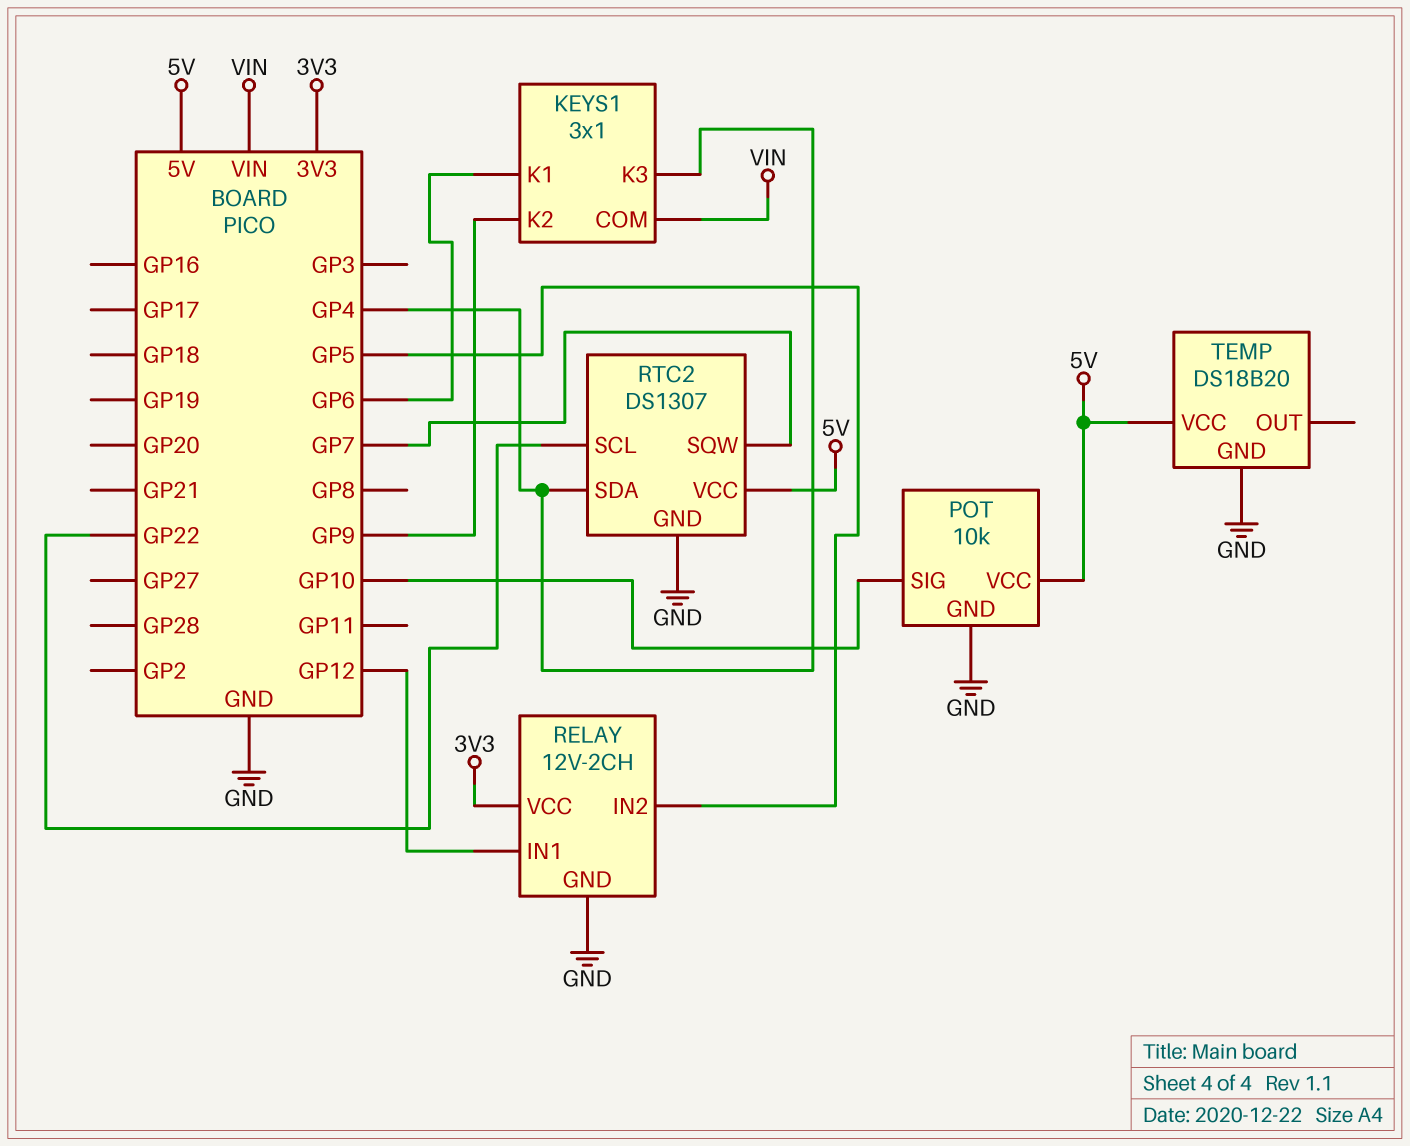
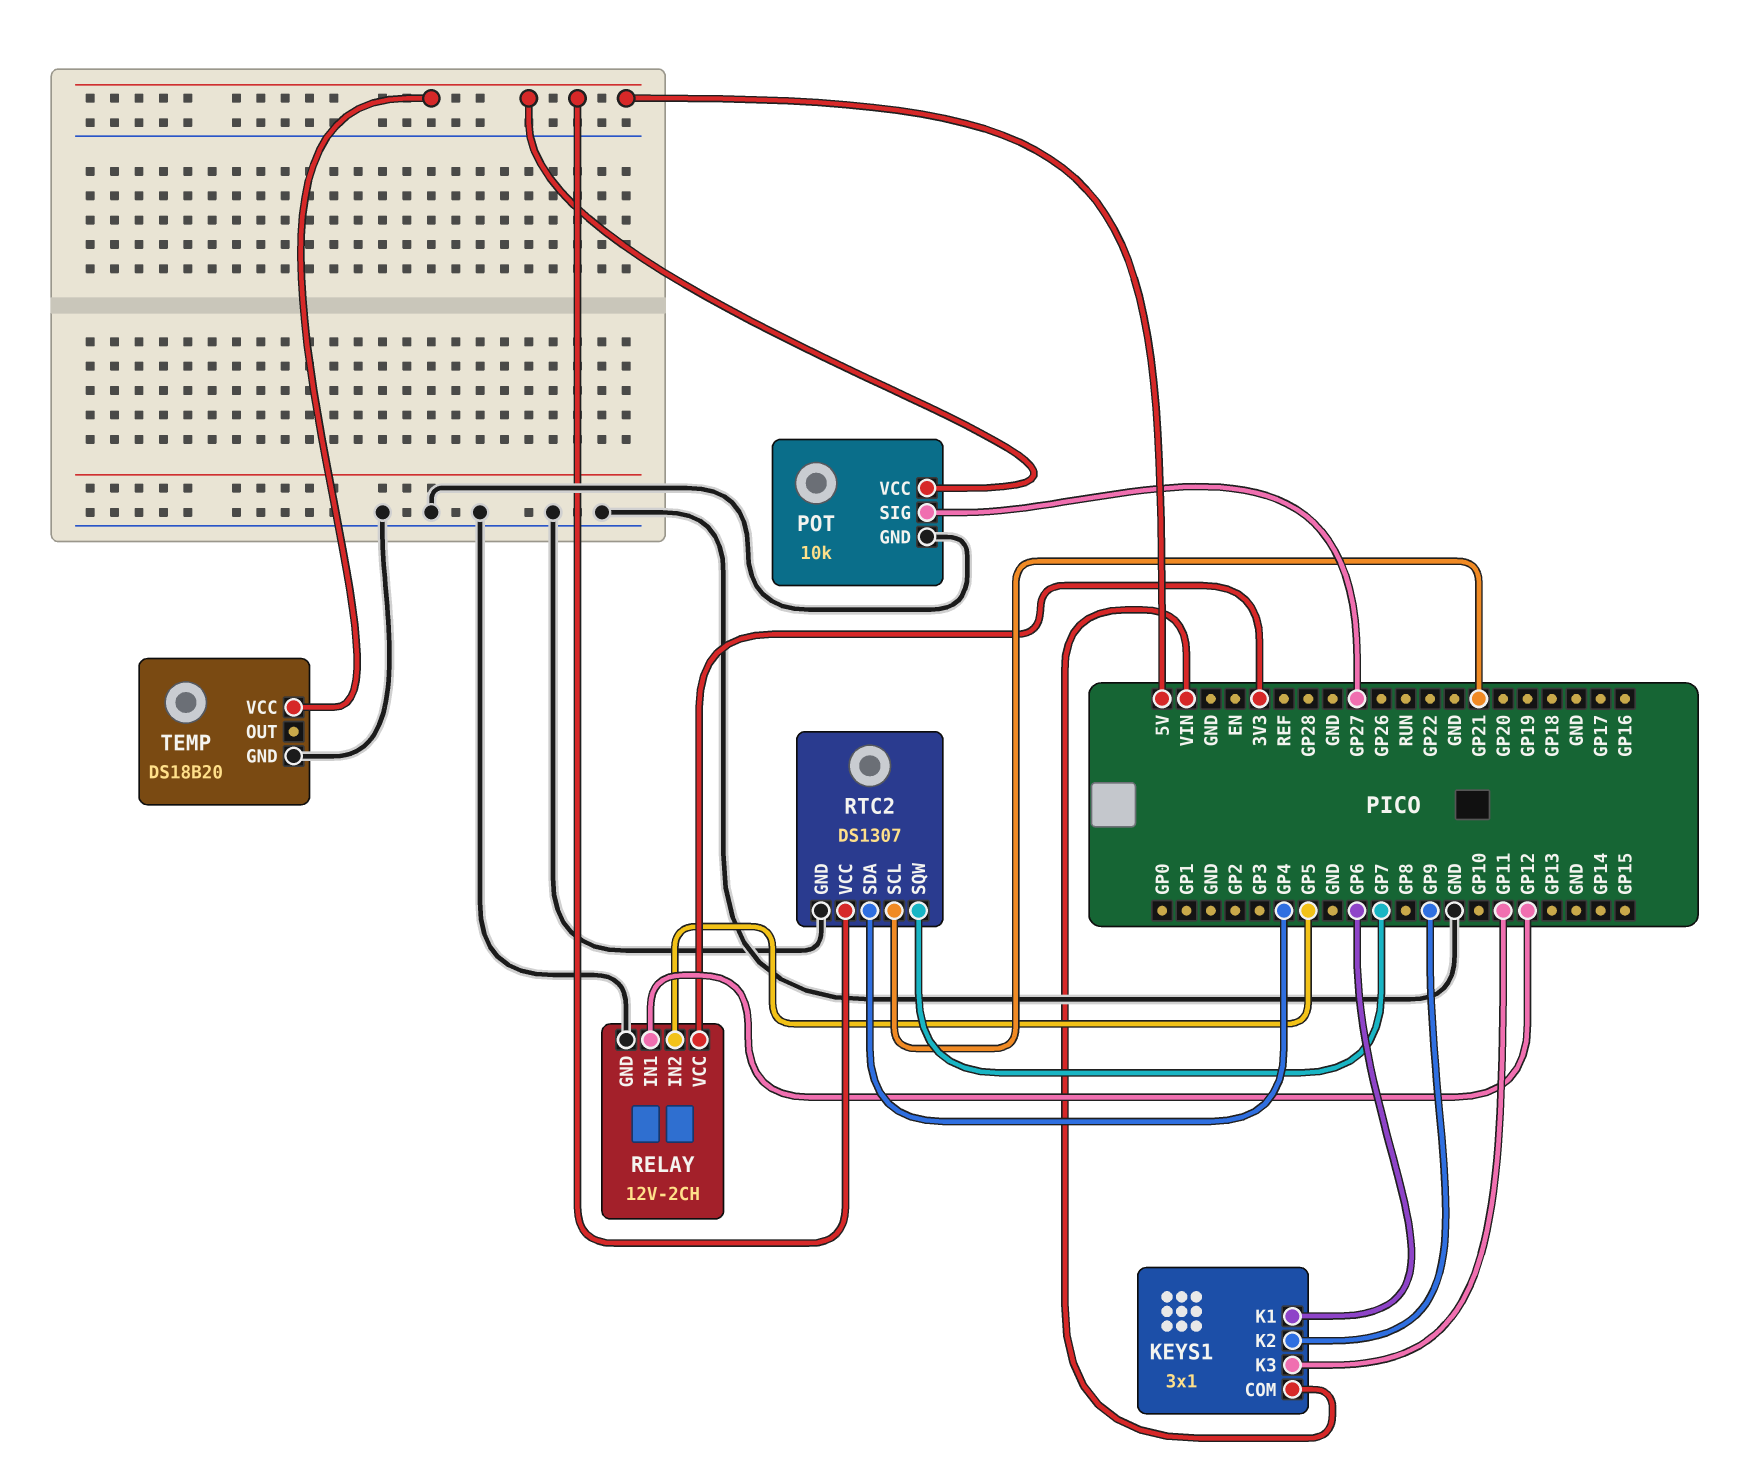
KEYS1 pin K3: GP4 -> GP11
POT pin SIG: GP10 -> GP27
RTC2 pin SCL: GP22 -> GP21

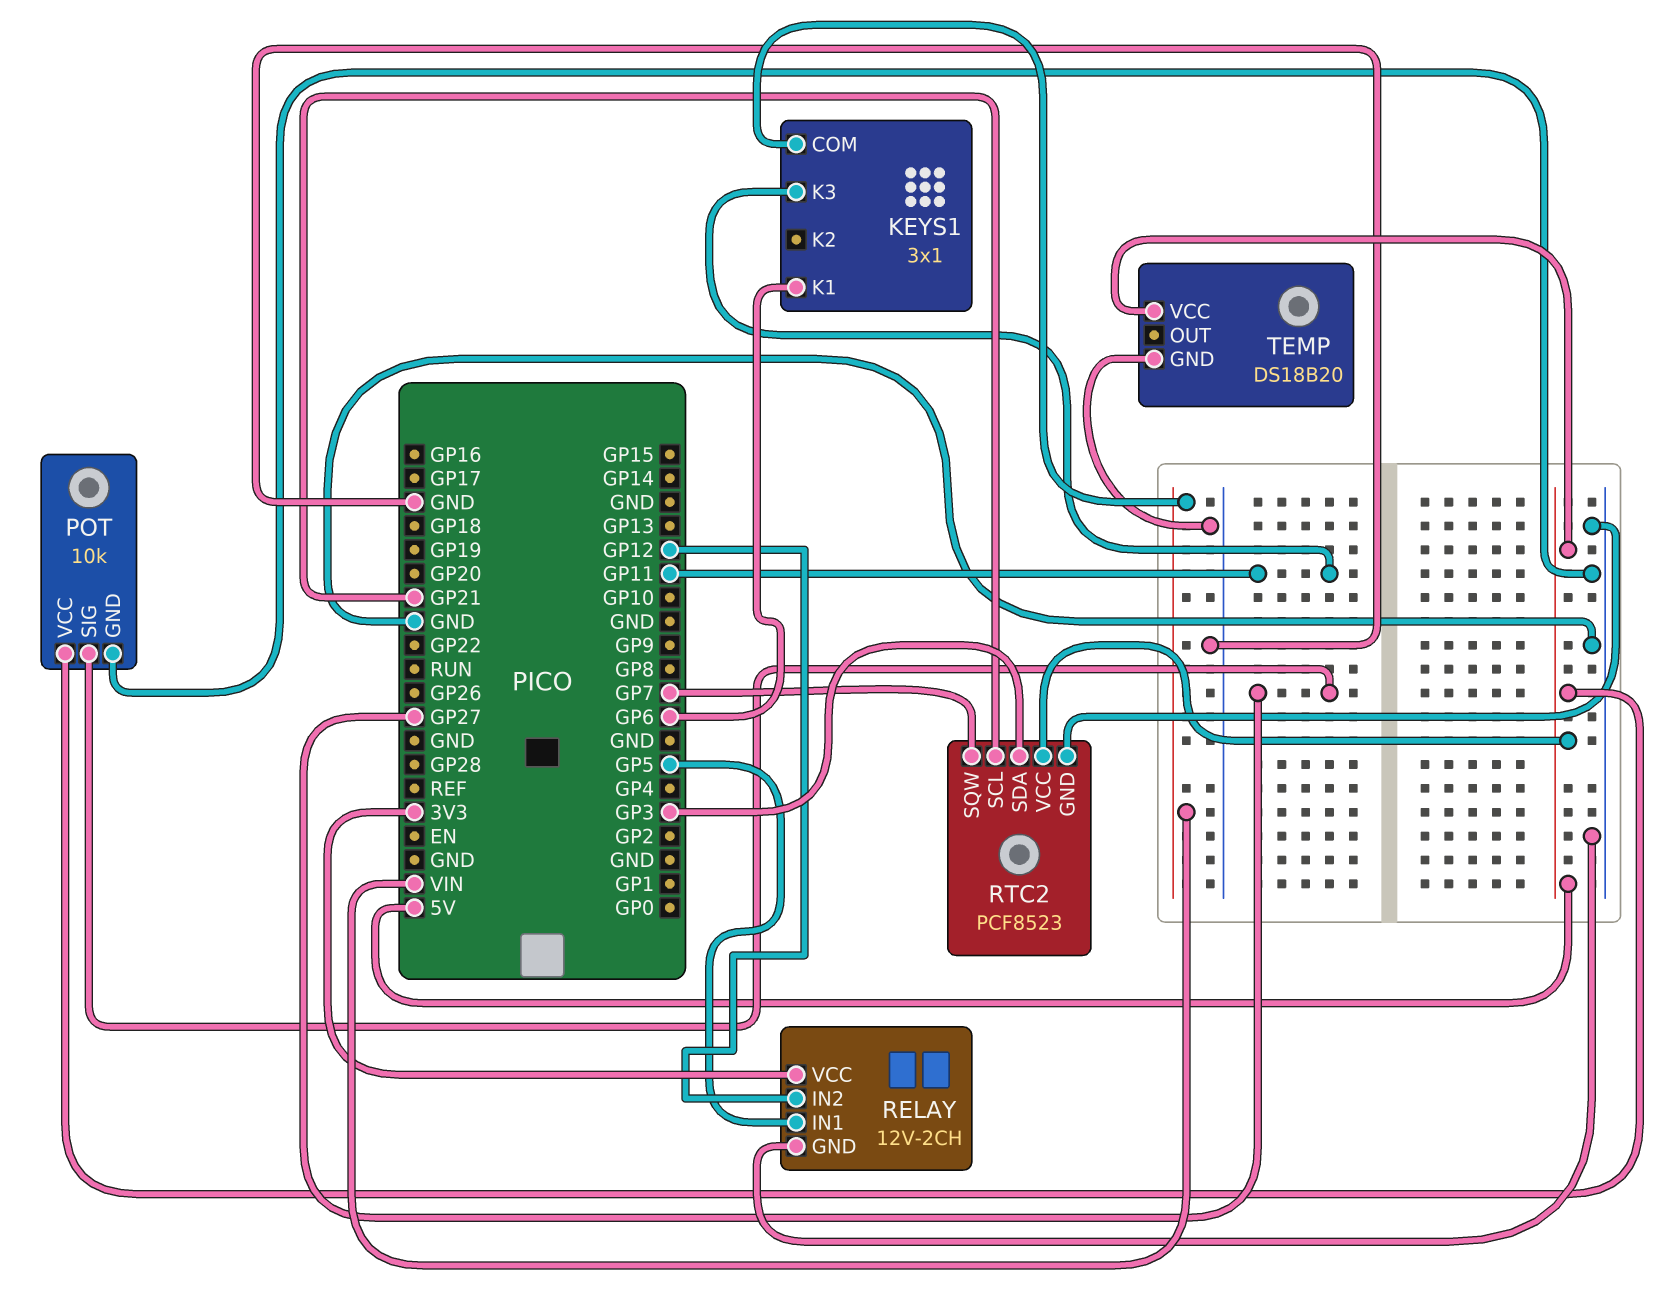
KEYS1 pin K2: GP9 -> none
RELAY pin IN1: GP12 -> GP5
RELAY pin IN2: GP5 -> GP12
RTC2: DS1307 -> PCF8523
RTC2 pin SDA: GP4 -> GP3

